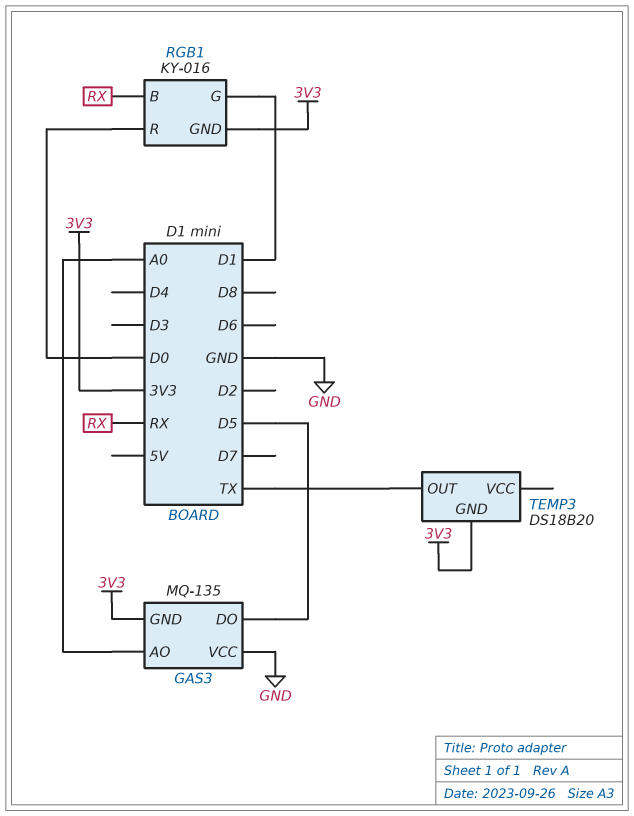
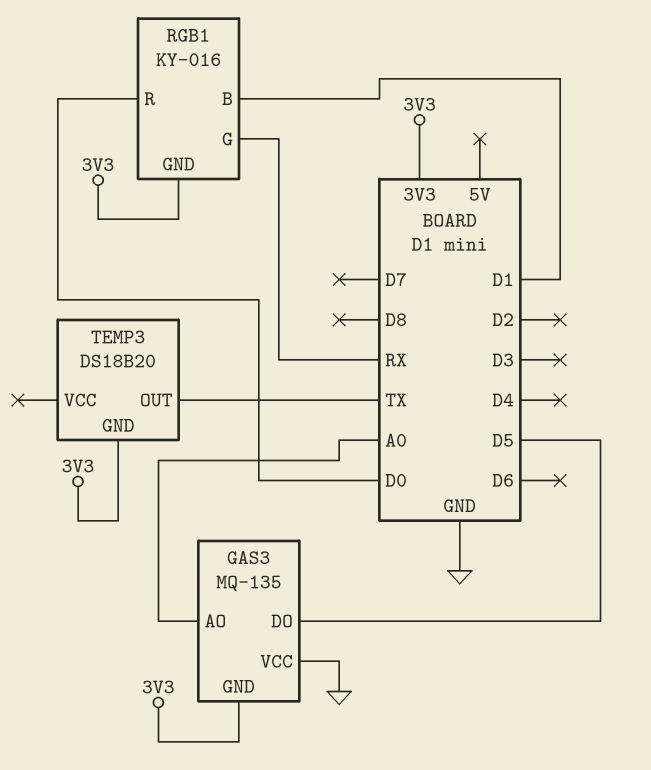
RGB1 pin B: RX -> D1
RGB1 pin G: D1 -> RX

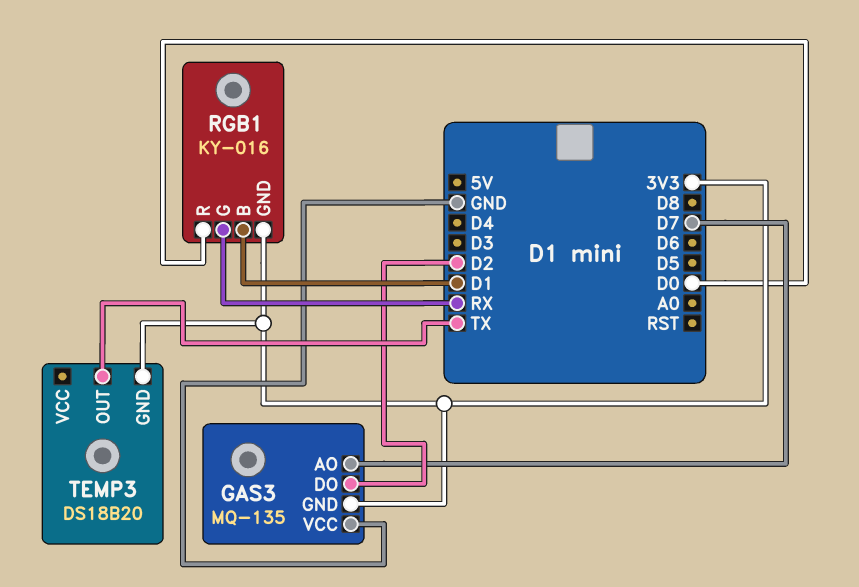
GAS3 pin AO: A0 -> D7
GAS3 pin DO: D5 -> D2

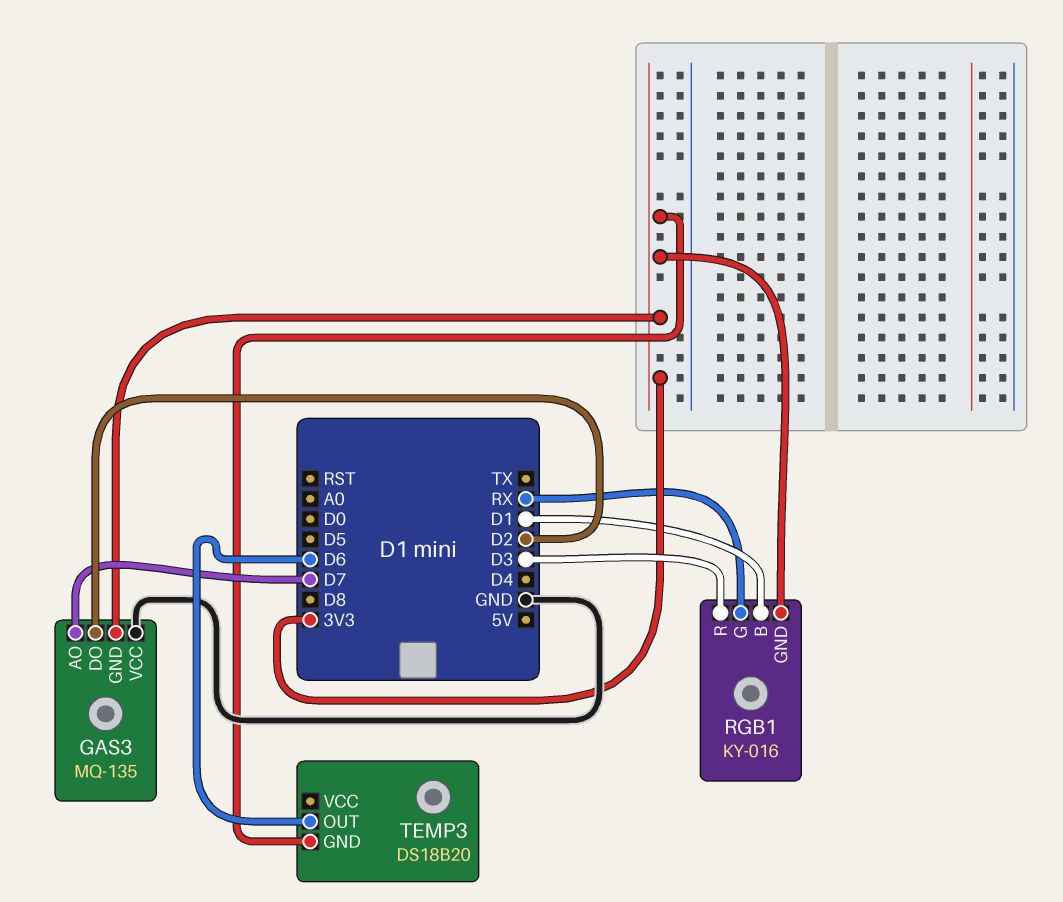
RGB1 pin R: D0 -> D3
TEMP3 pin OUT: TX -> D6

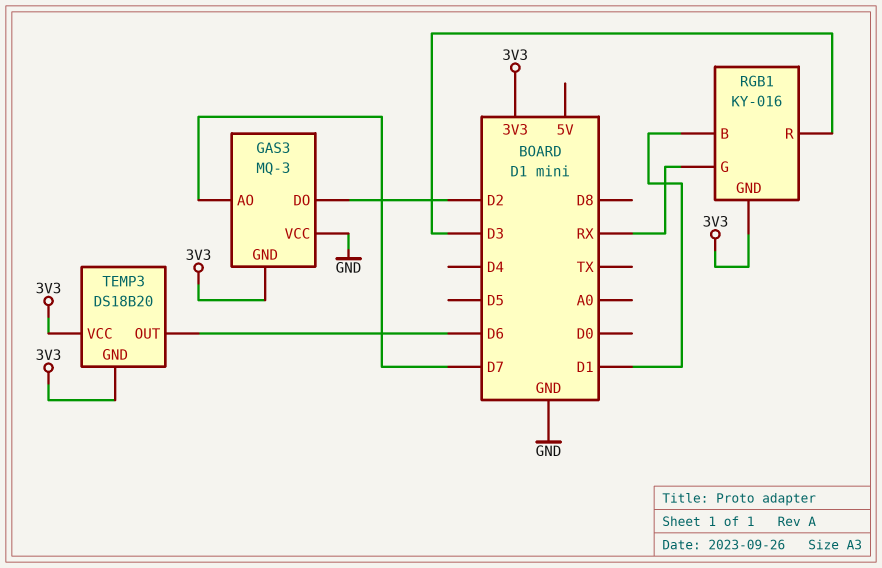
GAS3: MQ-135 -> MQ-3
TEMP3 pin VCC: none -> 3V3

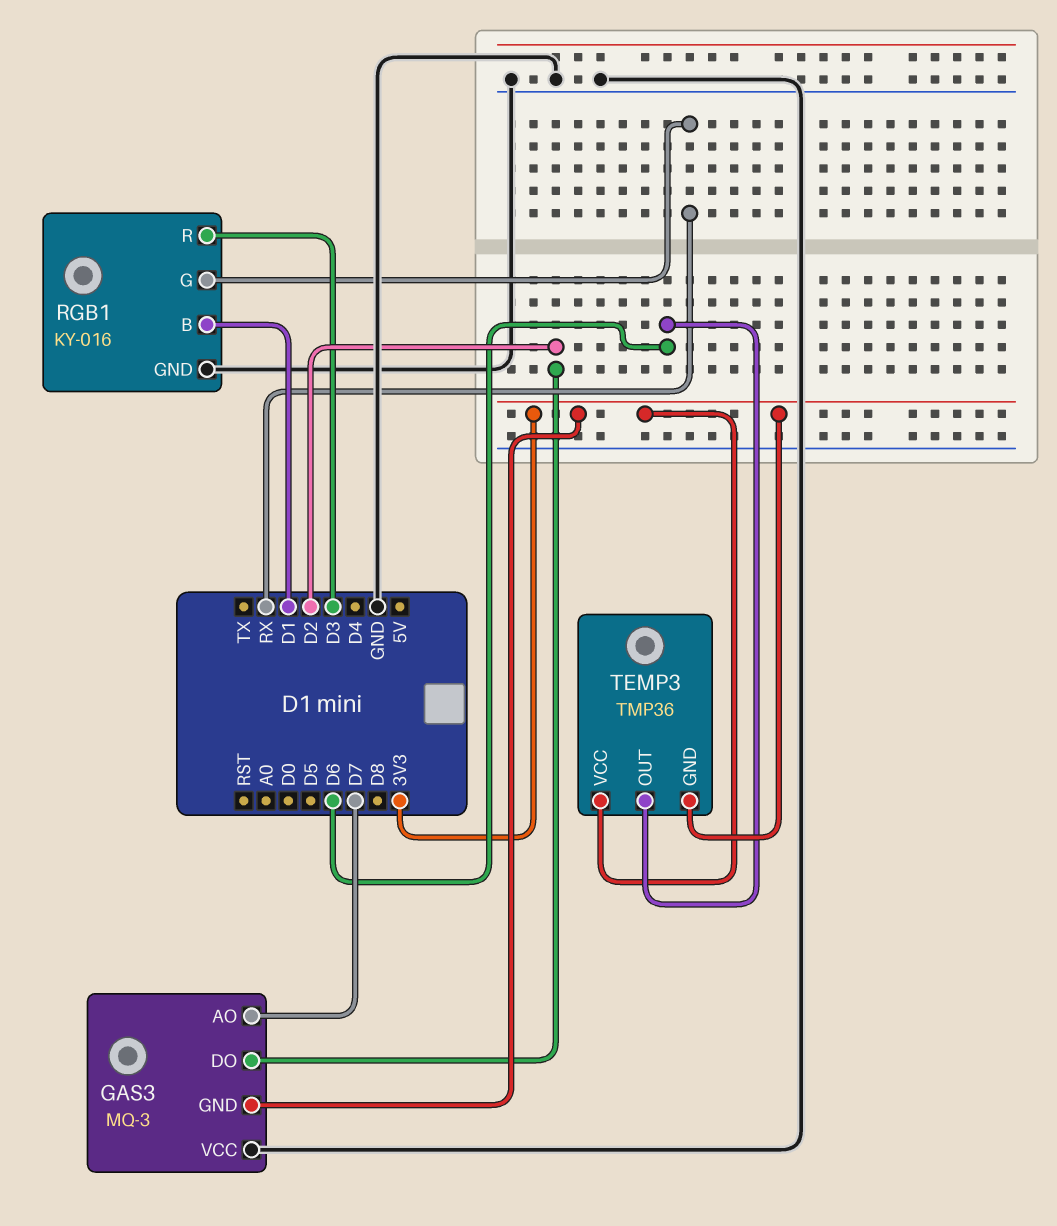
RGB1 pin GND: 3V3 -> GND
TEMP3: DS18B20 -> TMP36

